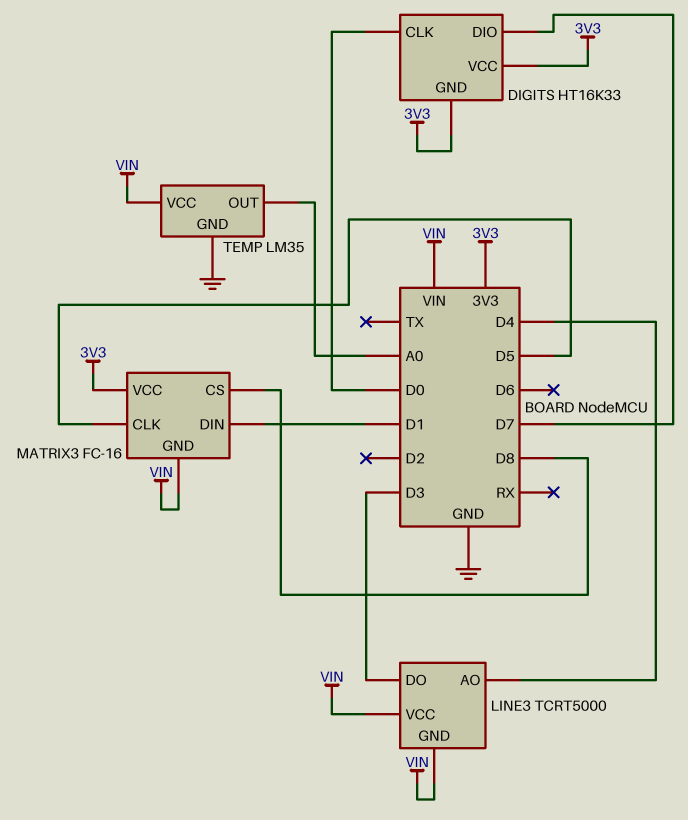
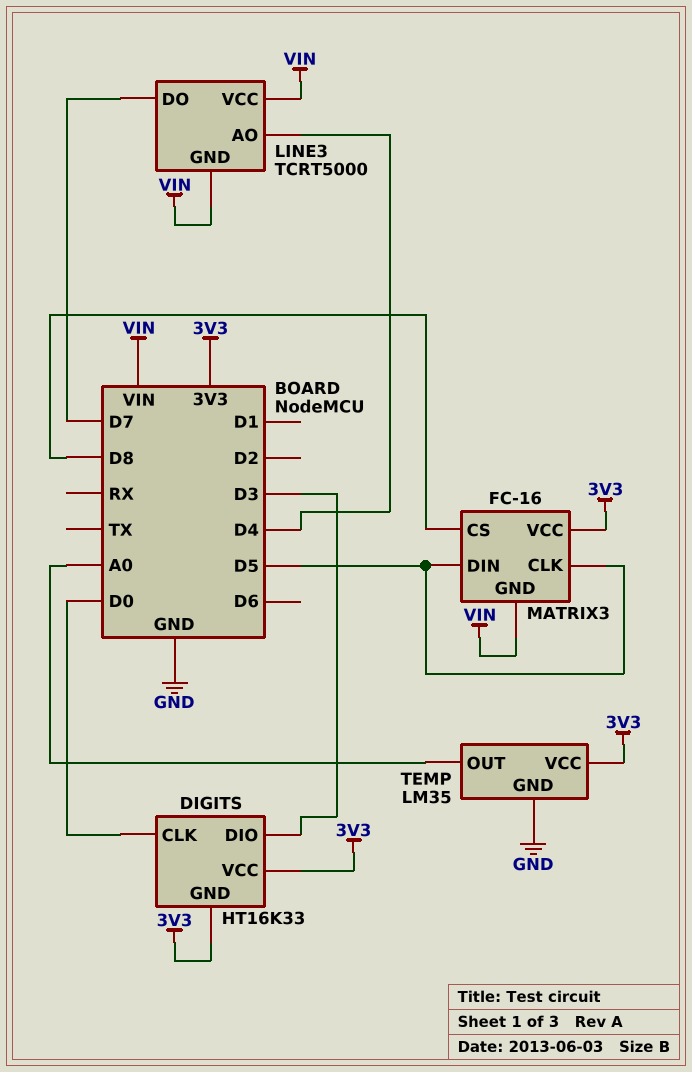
DIGITS pin DIO: D7 -> D3
LINE3 pin DO: D3 -> D7
MATRIX3 pin DIN: D1 -> D5
TEMP pin VCC: VIN -> 3V3

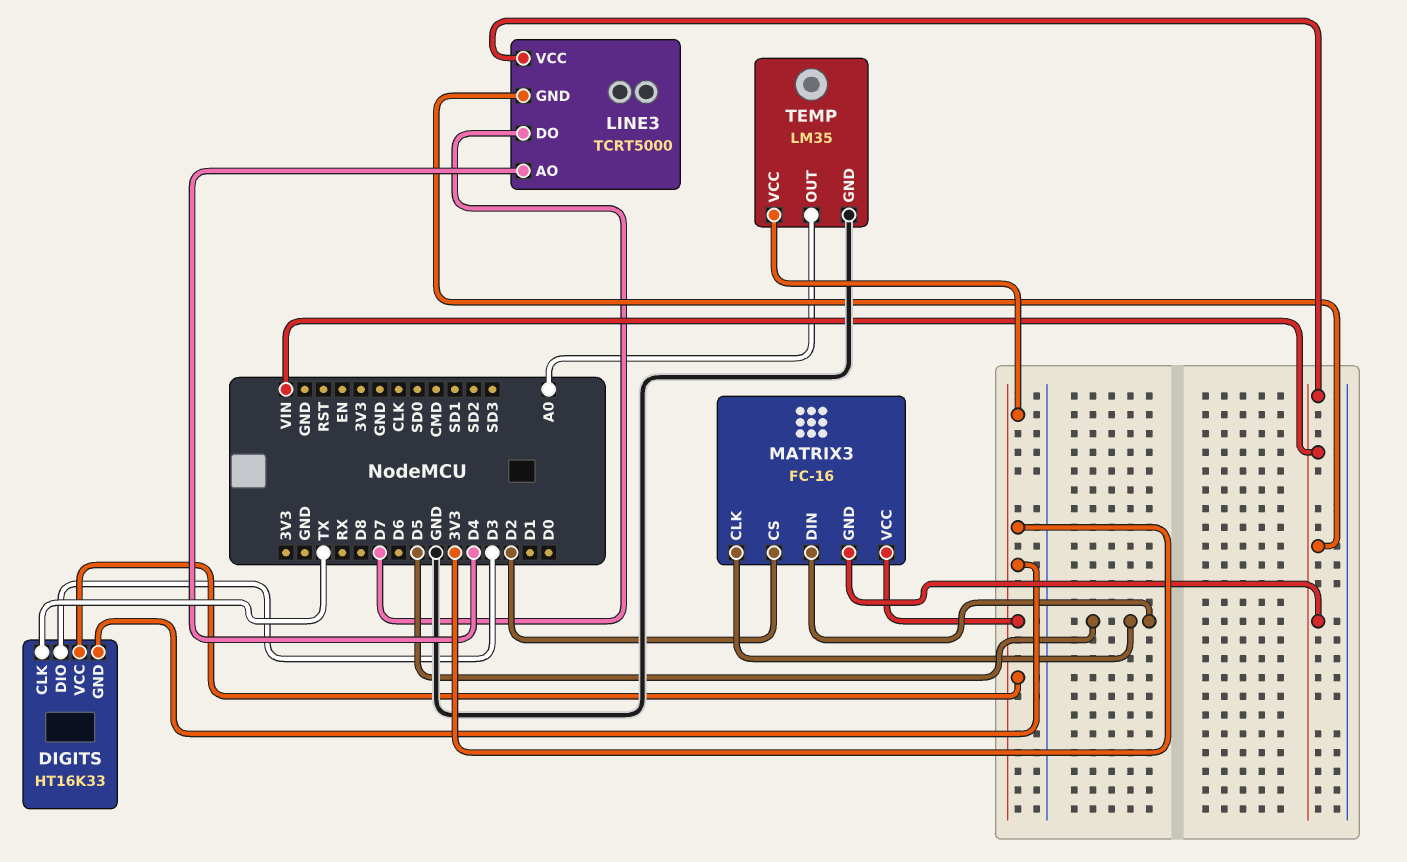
DIGITS pin CLK: D0 -> TX
MATRIX3 pin CS: D8 -> D2

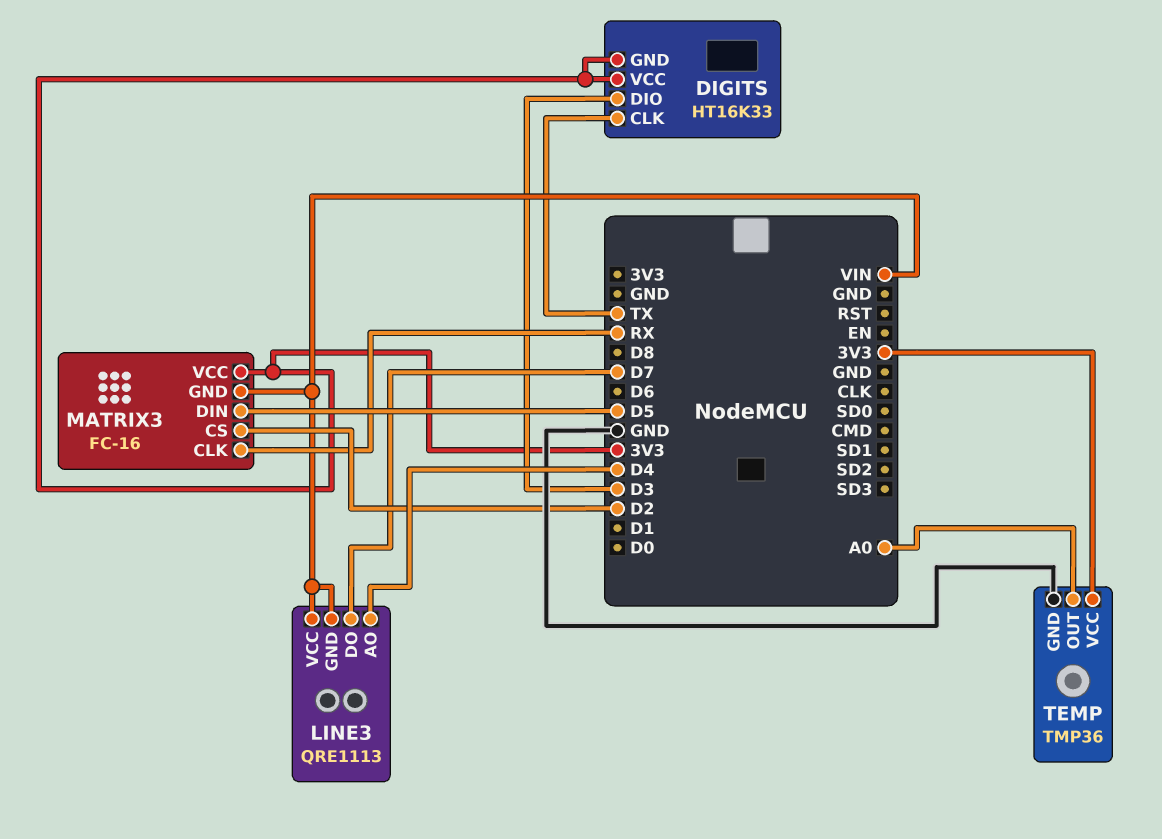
LINE3: TCRT5000 -> QRE1113
MATRIX3 pin CLK: D5 -> RX
TEMP: LM35 -> TMP36

